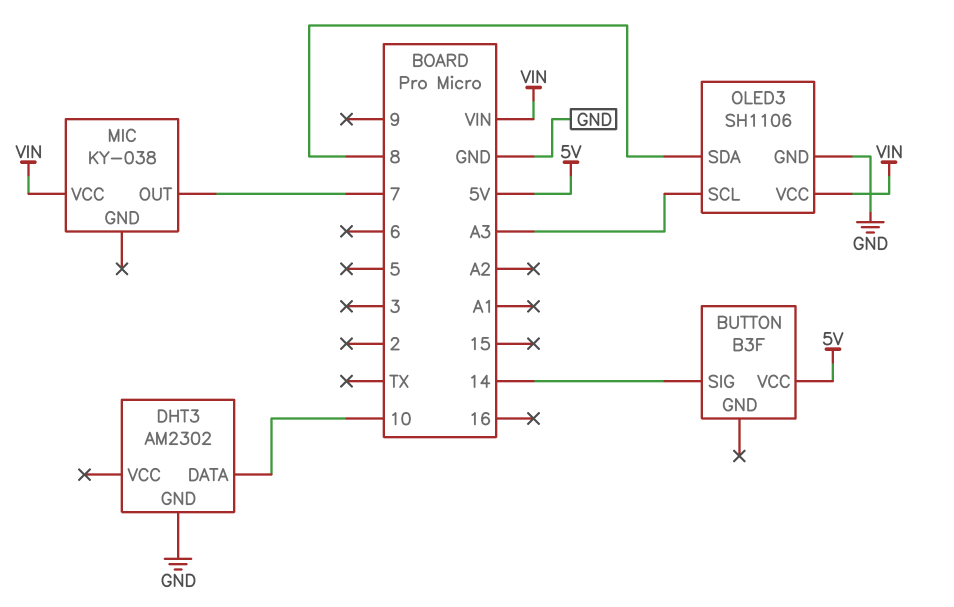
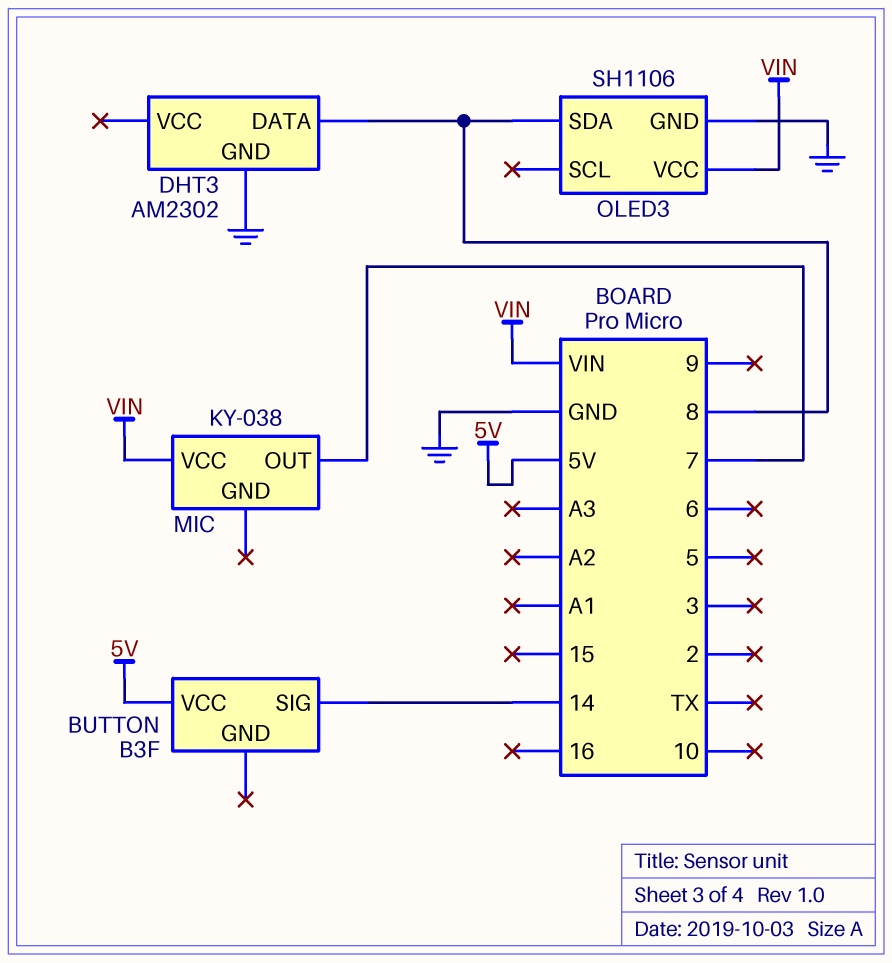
DHT3 pin DATA: 10 -> 8
OLED3 pin SCL: A3 -> none

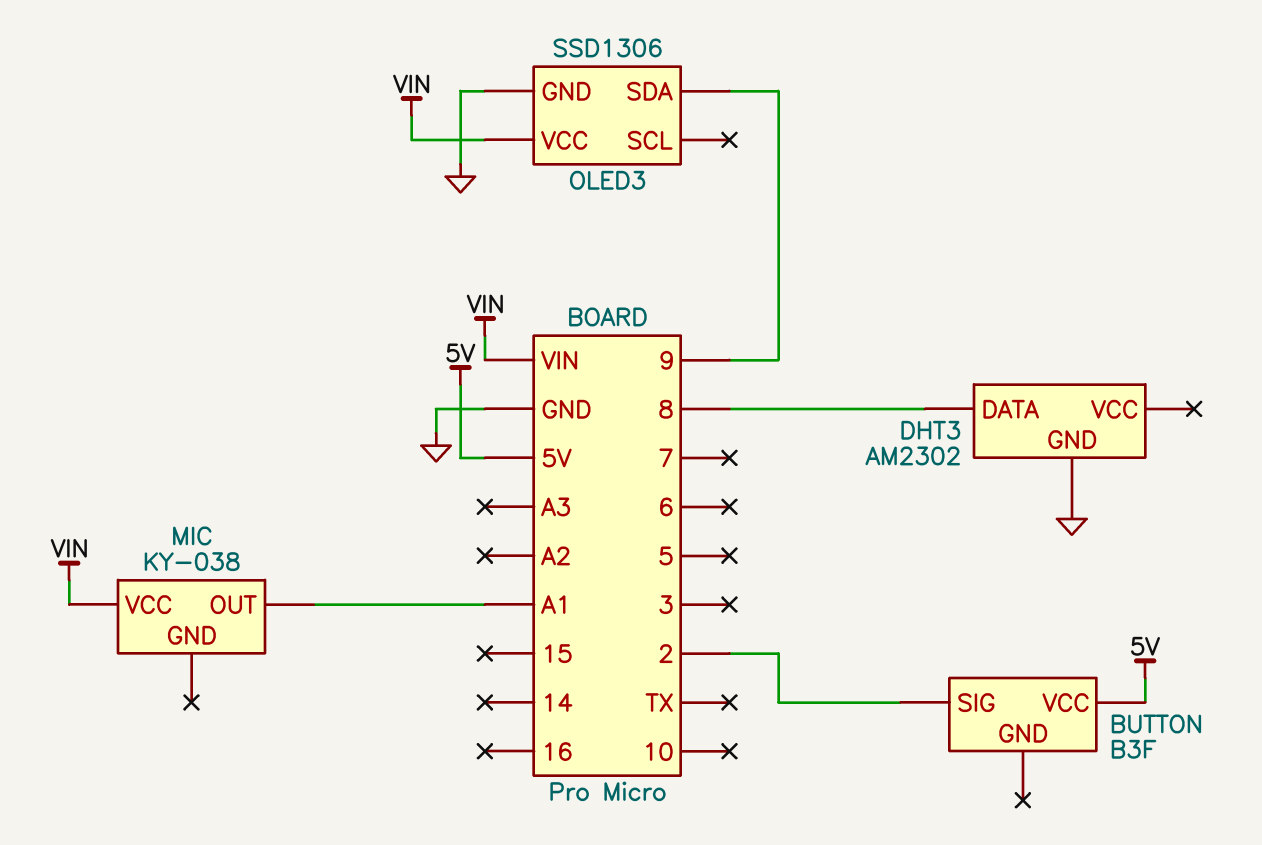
BUTTON pin SIG: 14 -> 2
MIC pin OUT: 7 -> A1
OLED3: SH1106 -> SSD1306
OLED3 pin SDA: 8 -> 9

